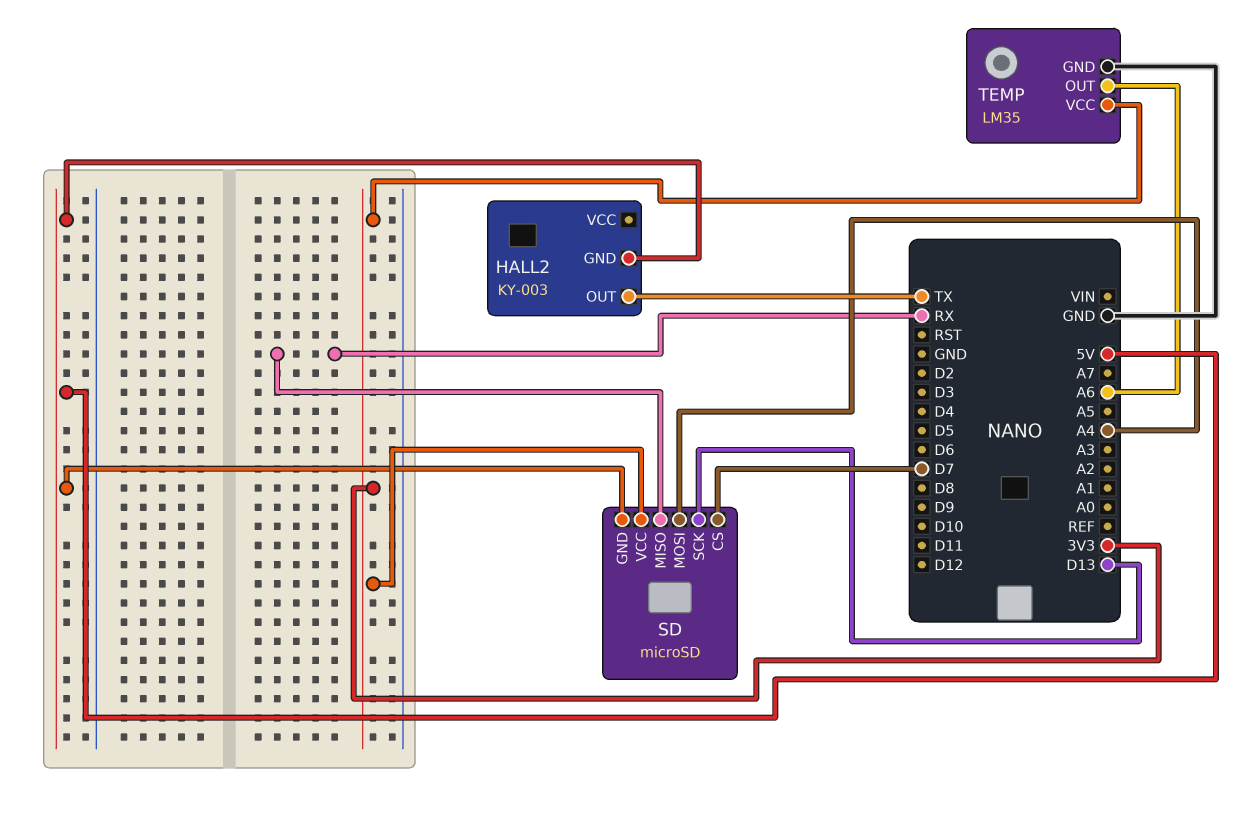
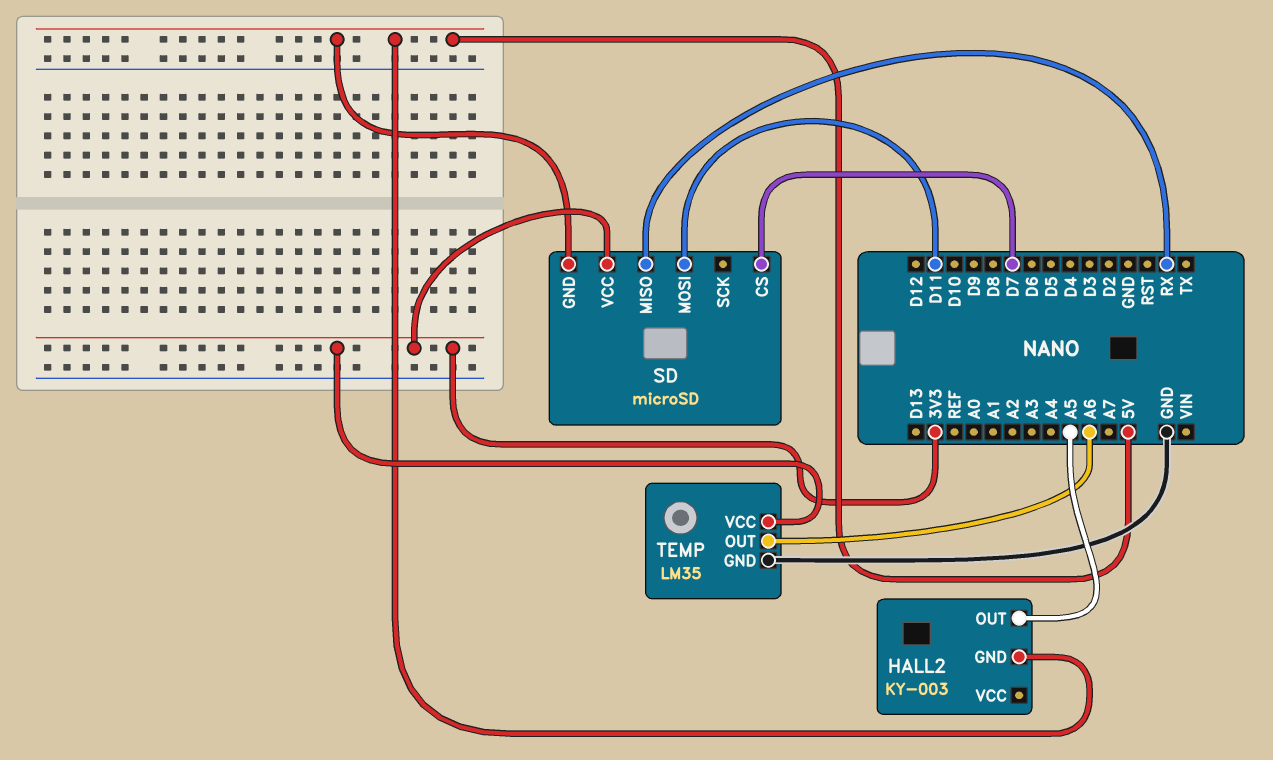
HALL2 pin OUT: TX -> A5
SD pin MOSI: A4 -> D11
SD pin SCK: D13 -> none

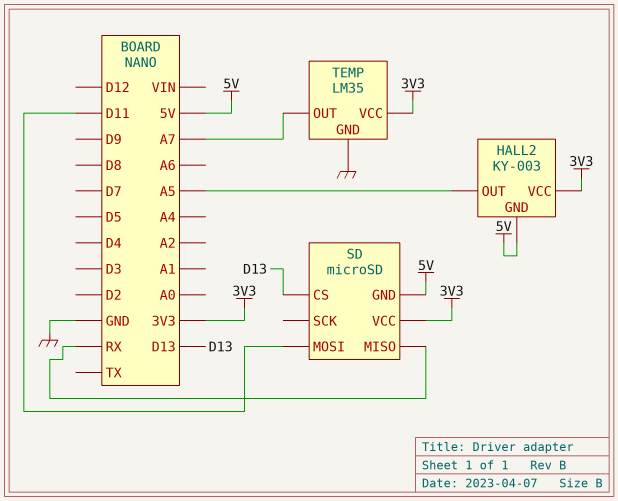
HALL2 pin VCC: none -> 3V3
SD pin CS: D7 -> D13
TEMP pin OUT: A6 -> A7

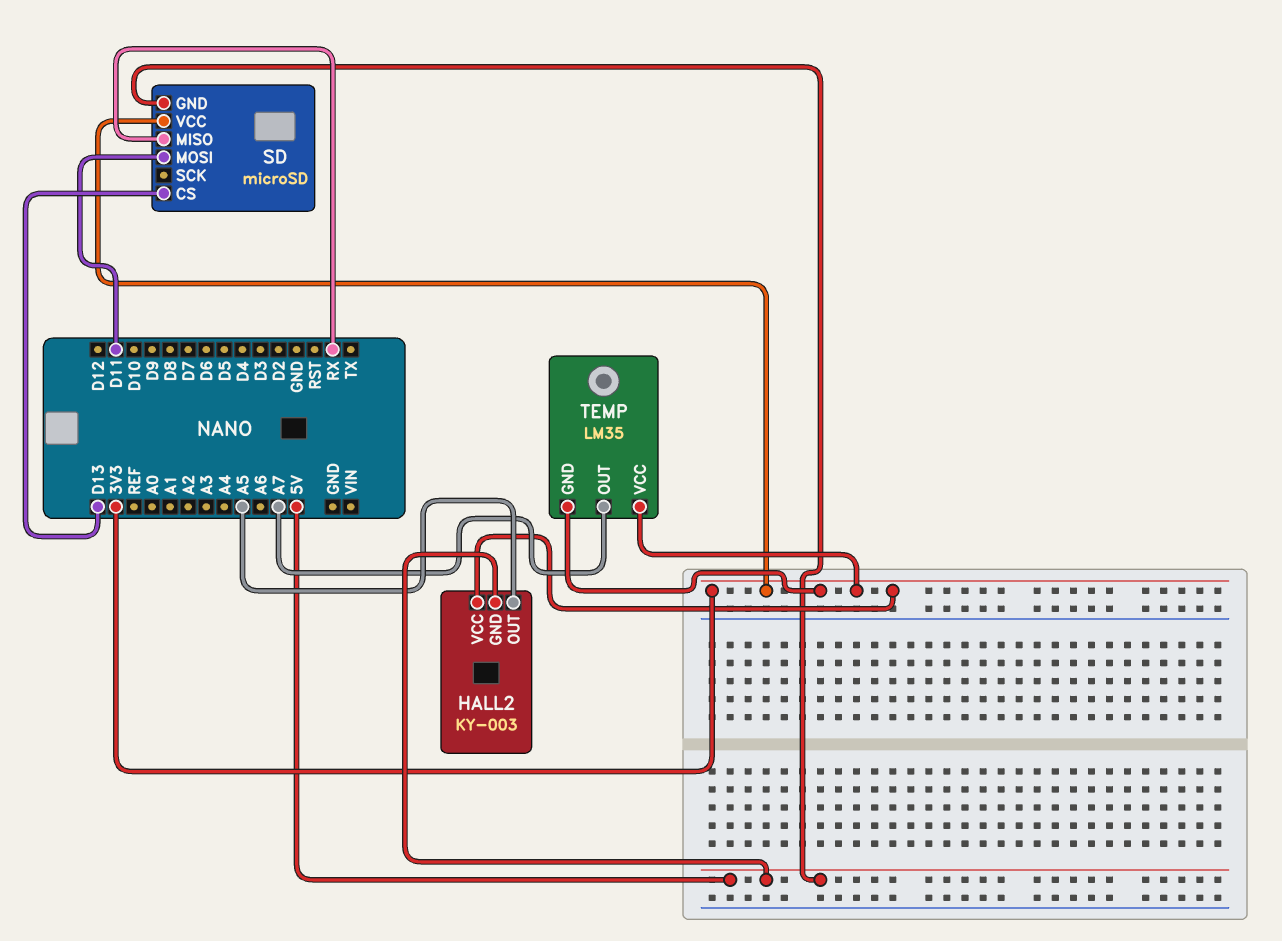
TEMP pin GND: GND -> 3V3

